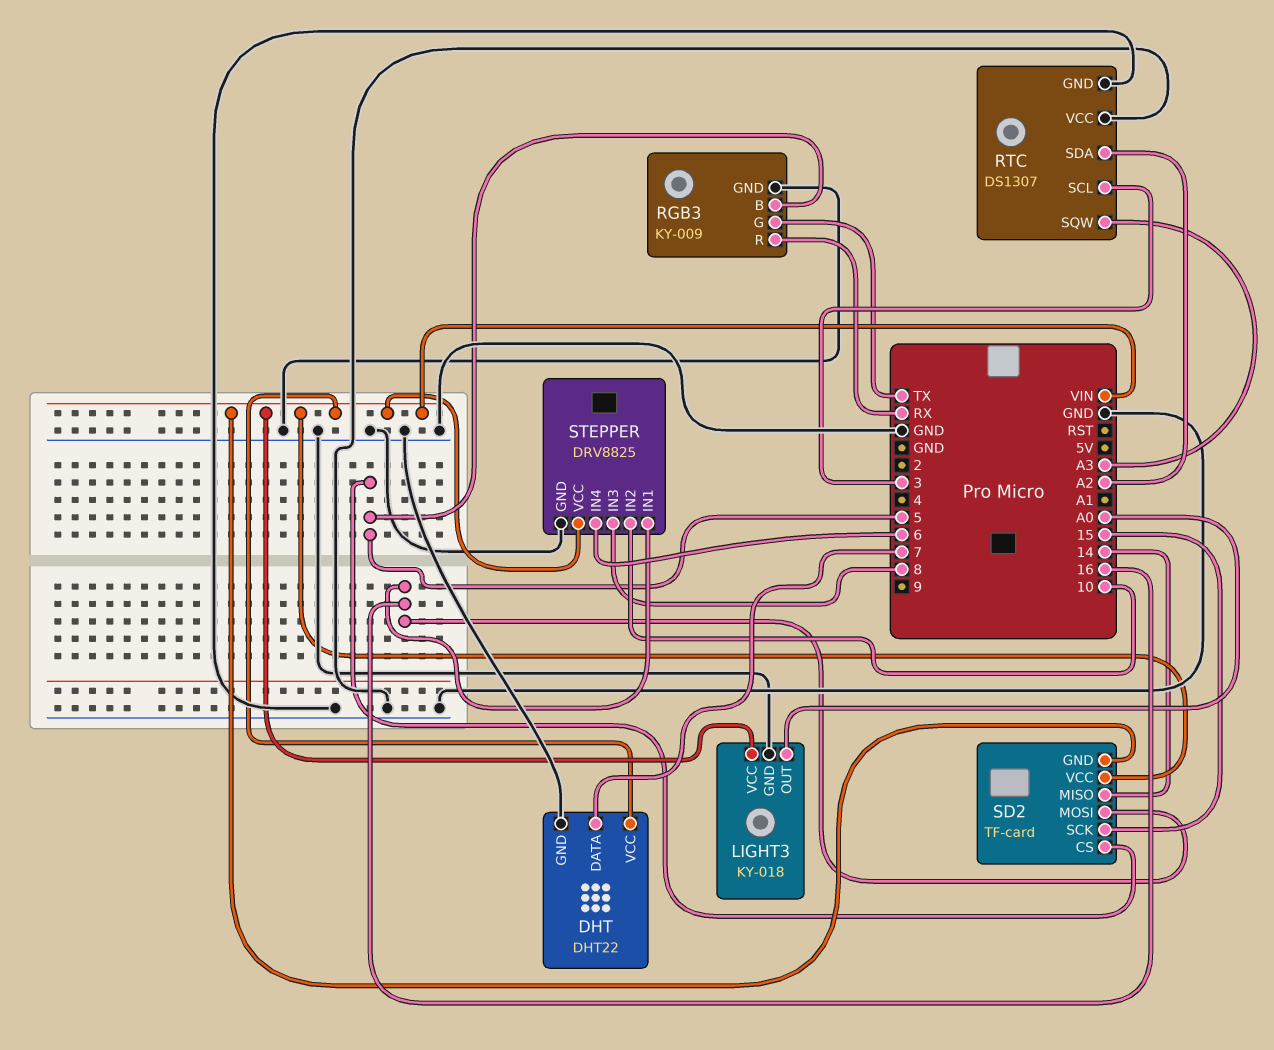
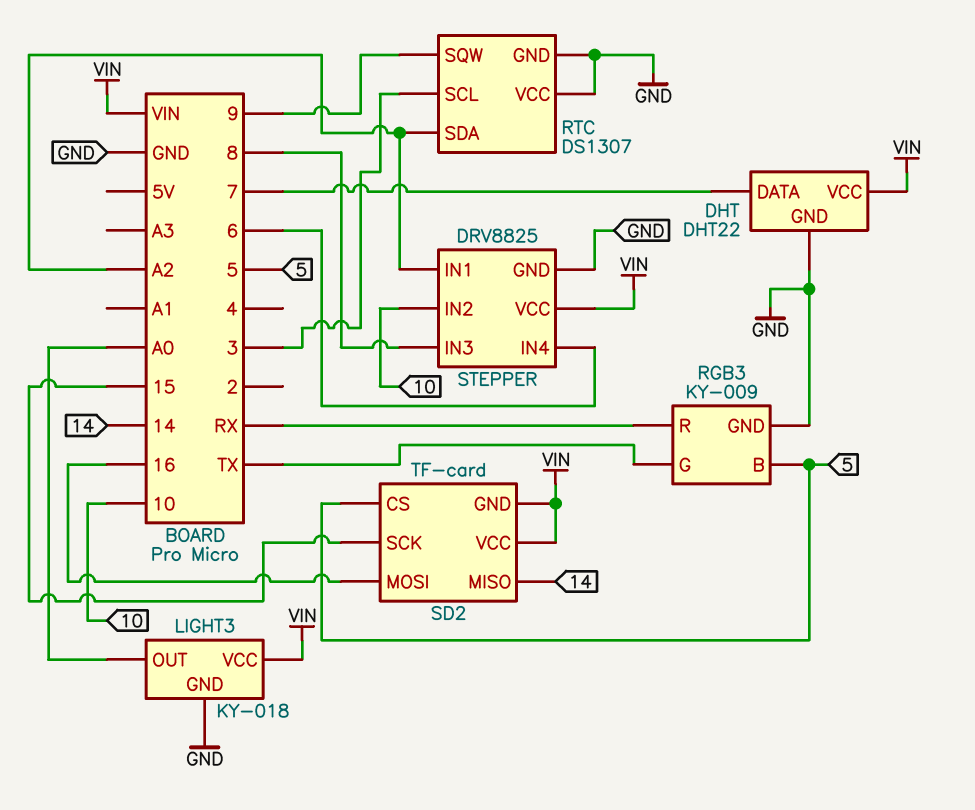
RTC pin SQW: A3 -> 9
STEPPER pin IN1: 16 -> A2

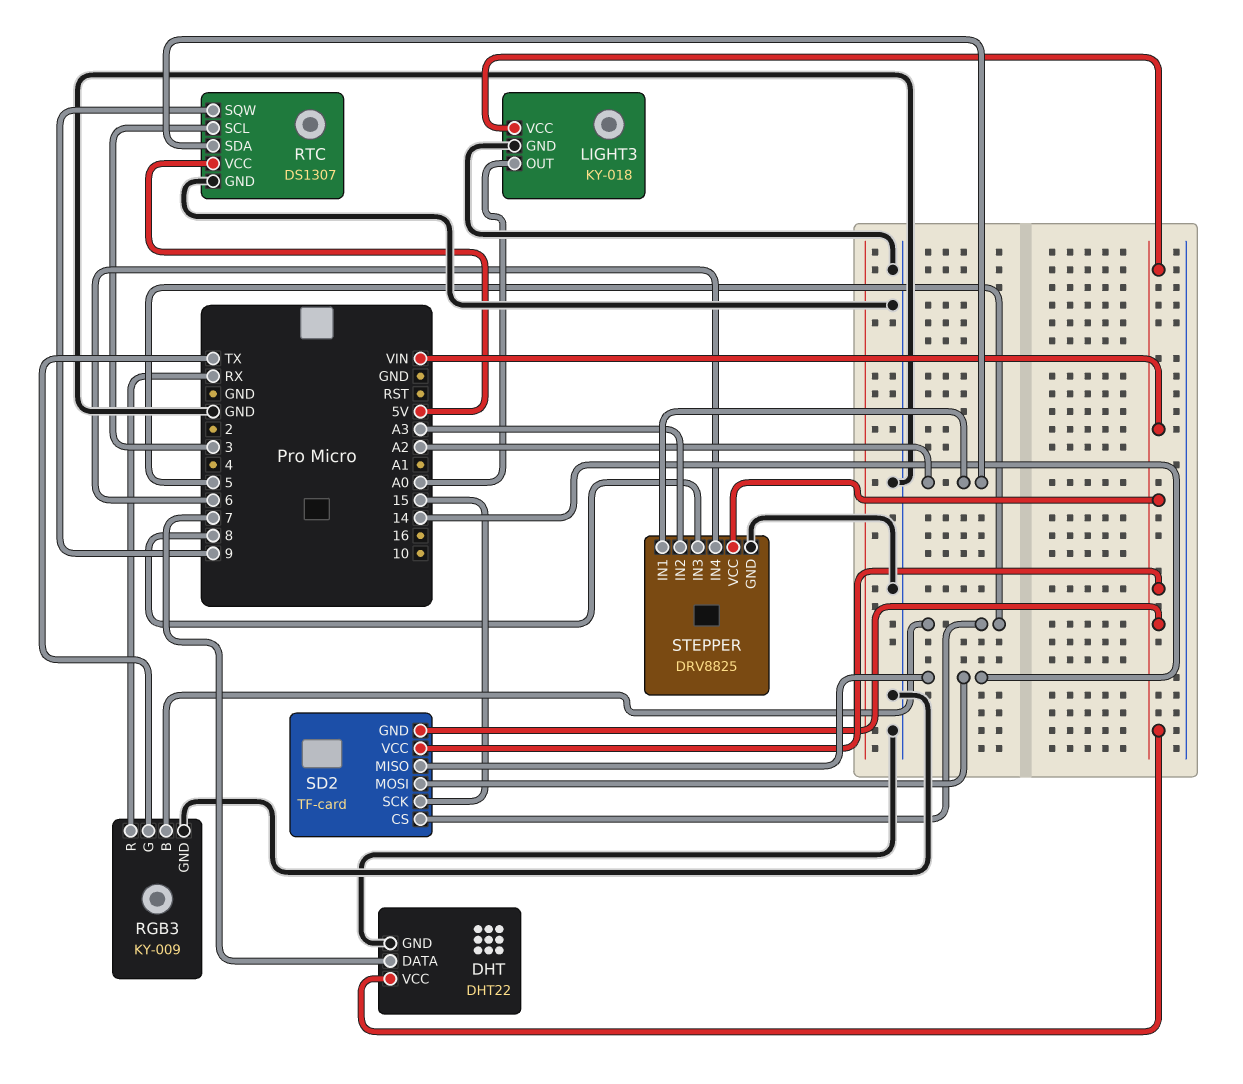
RTC pin VCC: GND -> 5V
SD2 pin MOSI: 16 -> 14
STEPPER pin IN2: 10 -> A3

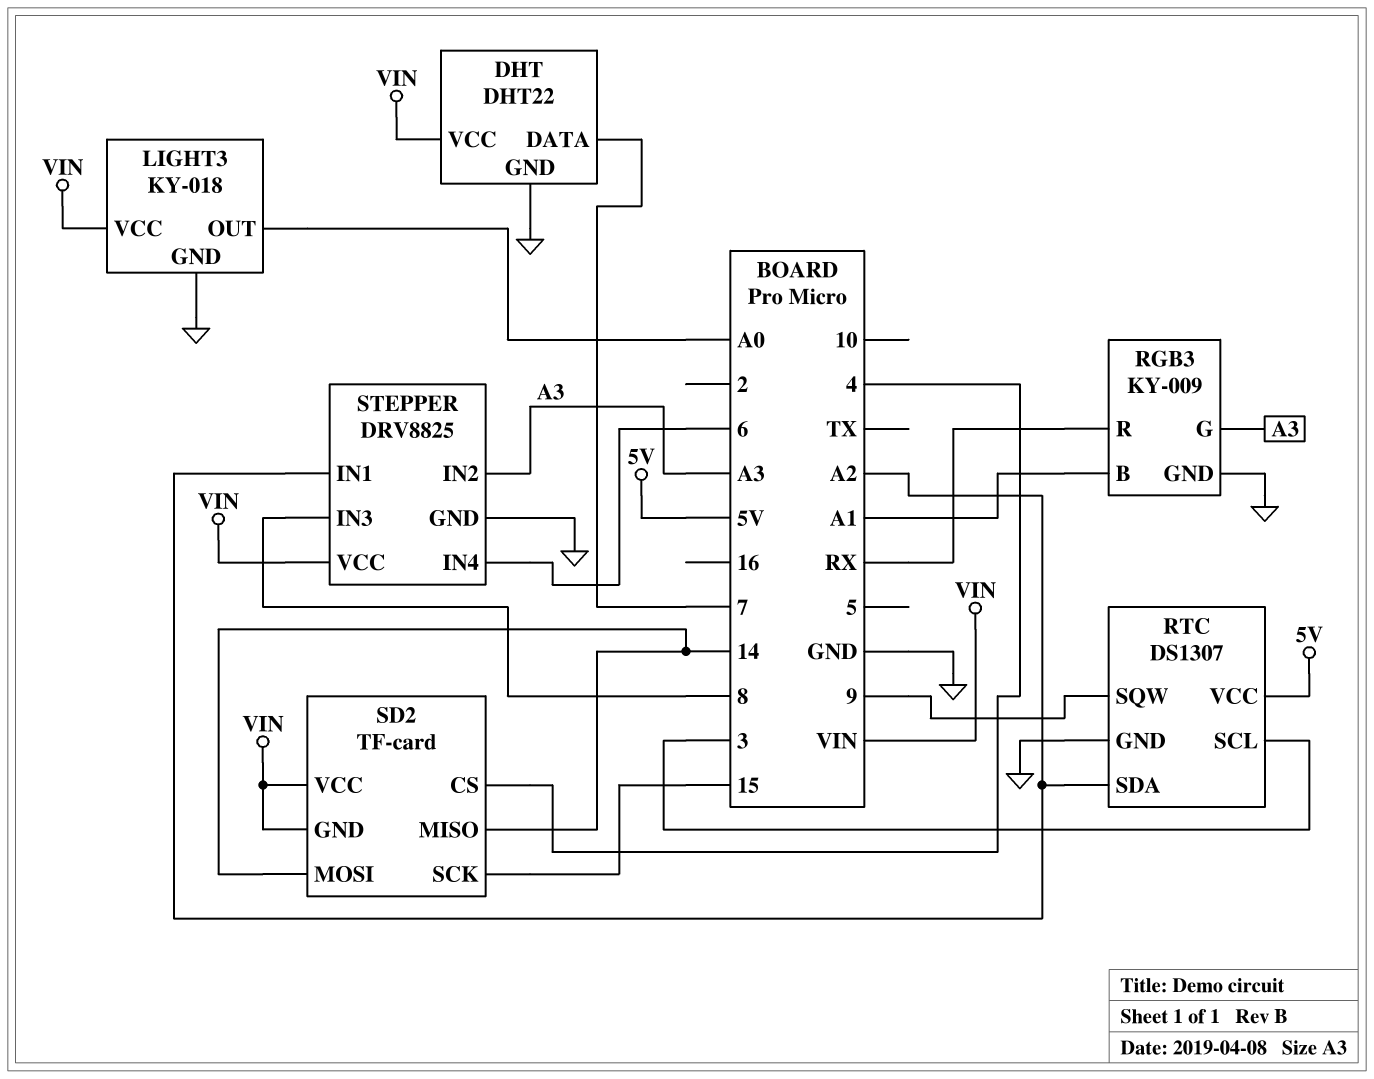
RGB3 pin B: 5 -> A1
RGB3 pin G: TX -> A3
SD2 pin CS: 5 -> 4

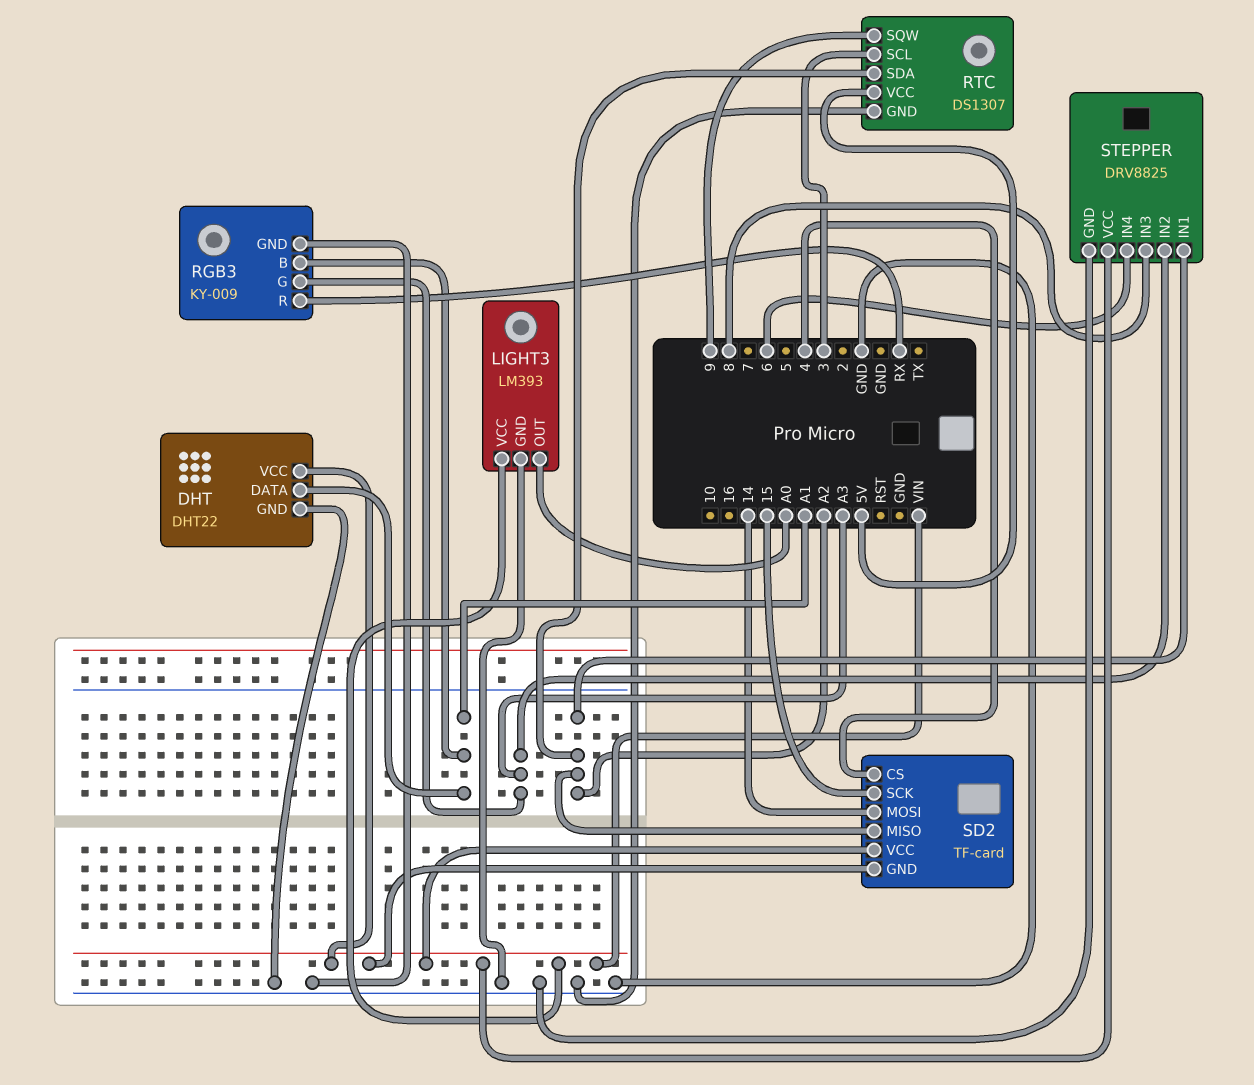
DHT pin DATA: 7 -> A1
LIGHT3: KY-018 -> LM393
SD2 pin MISO: 14 -> A2

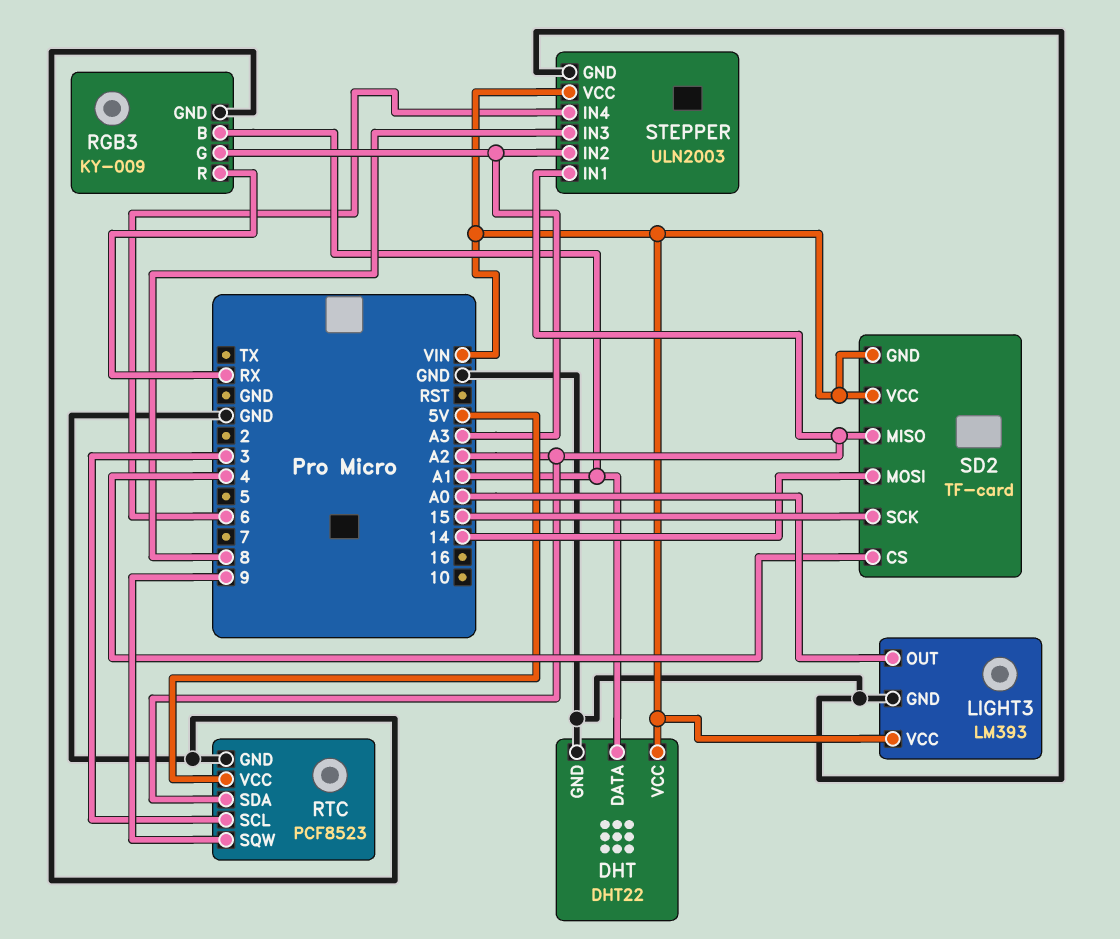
RTC: DS1307 -> PCF8523
STEPPER: DRV8825 -> ULN2003

